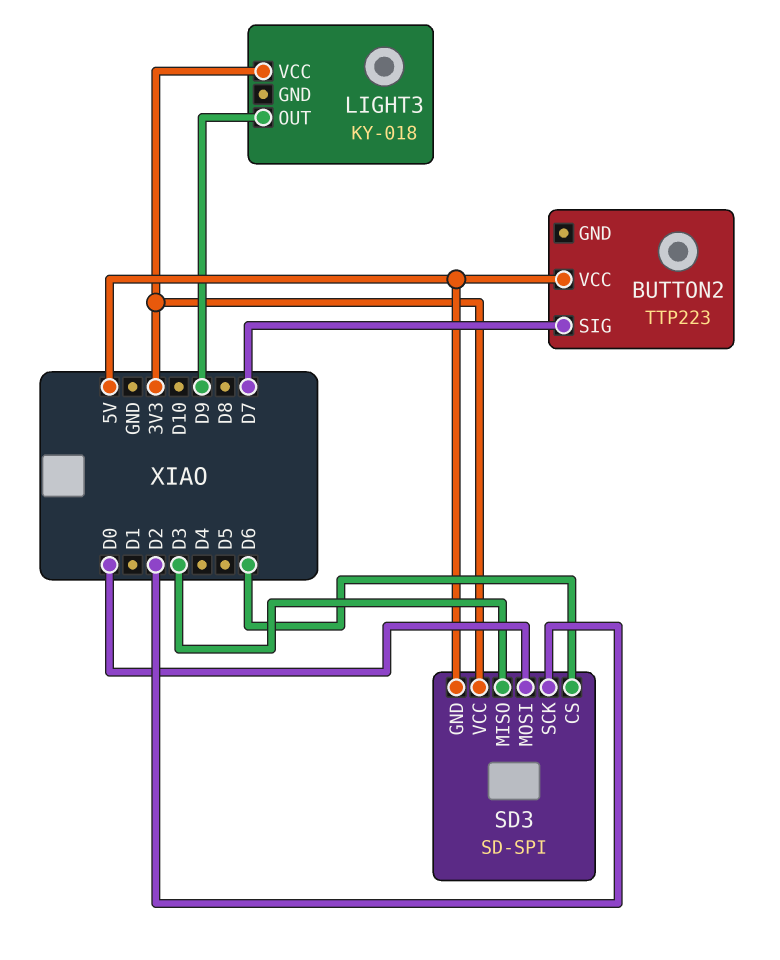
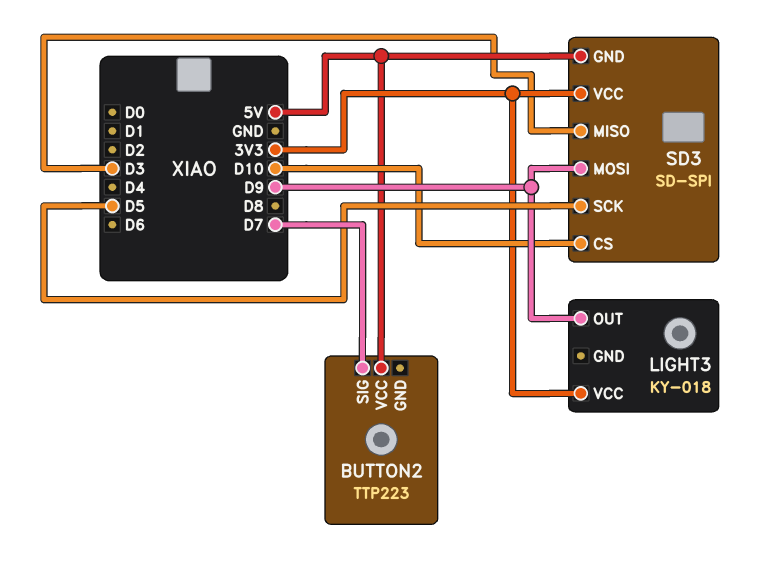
SD3 pin CS: D6 -> D10
SD3 pin MOSI: D0 -> D9
SD3 pin SCK: D2 -> D5

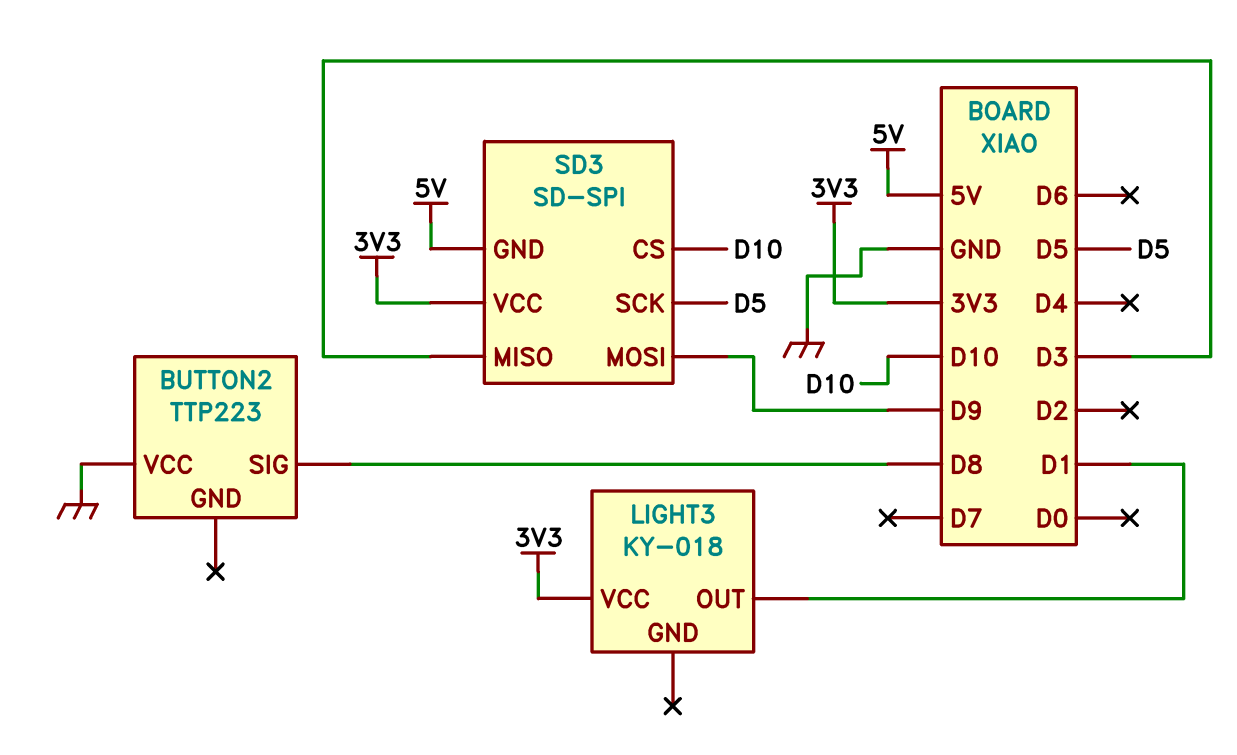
BUTTON2 pin SIG: D7 -> D8
BUTTON2 pin VCC: 5V -> GND
LIGHT3 pin OUT: D9 -> D1

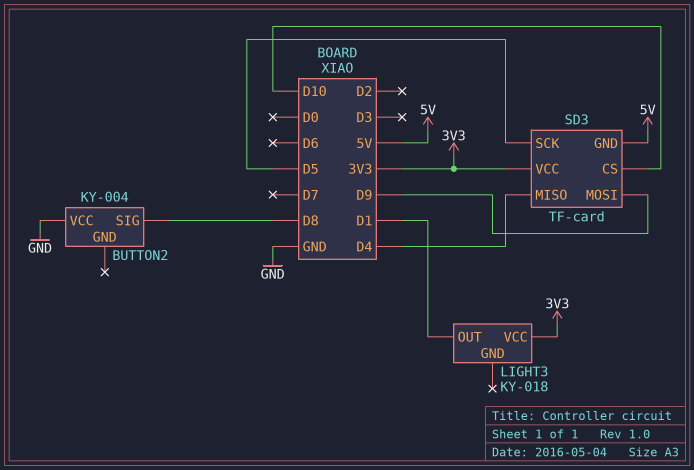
BUTTON2: TTP223 -> KY-004
SD3: SD-SPI -> TF-card
SD3 pin MISO: D3 -> D4

